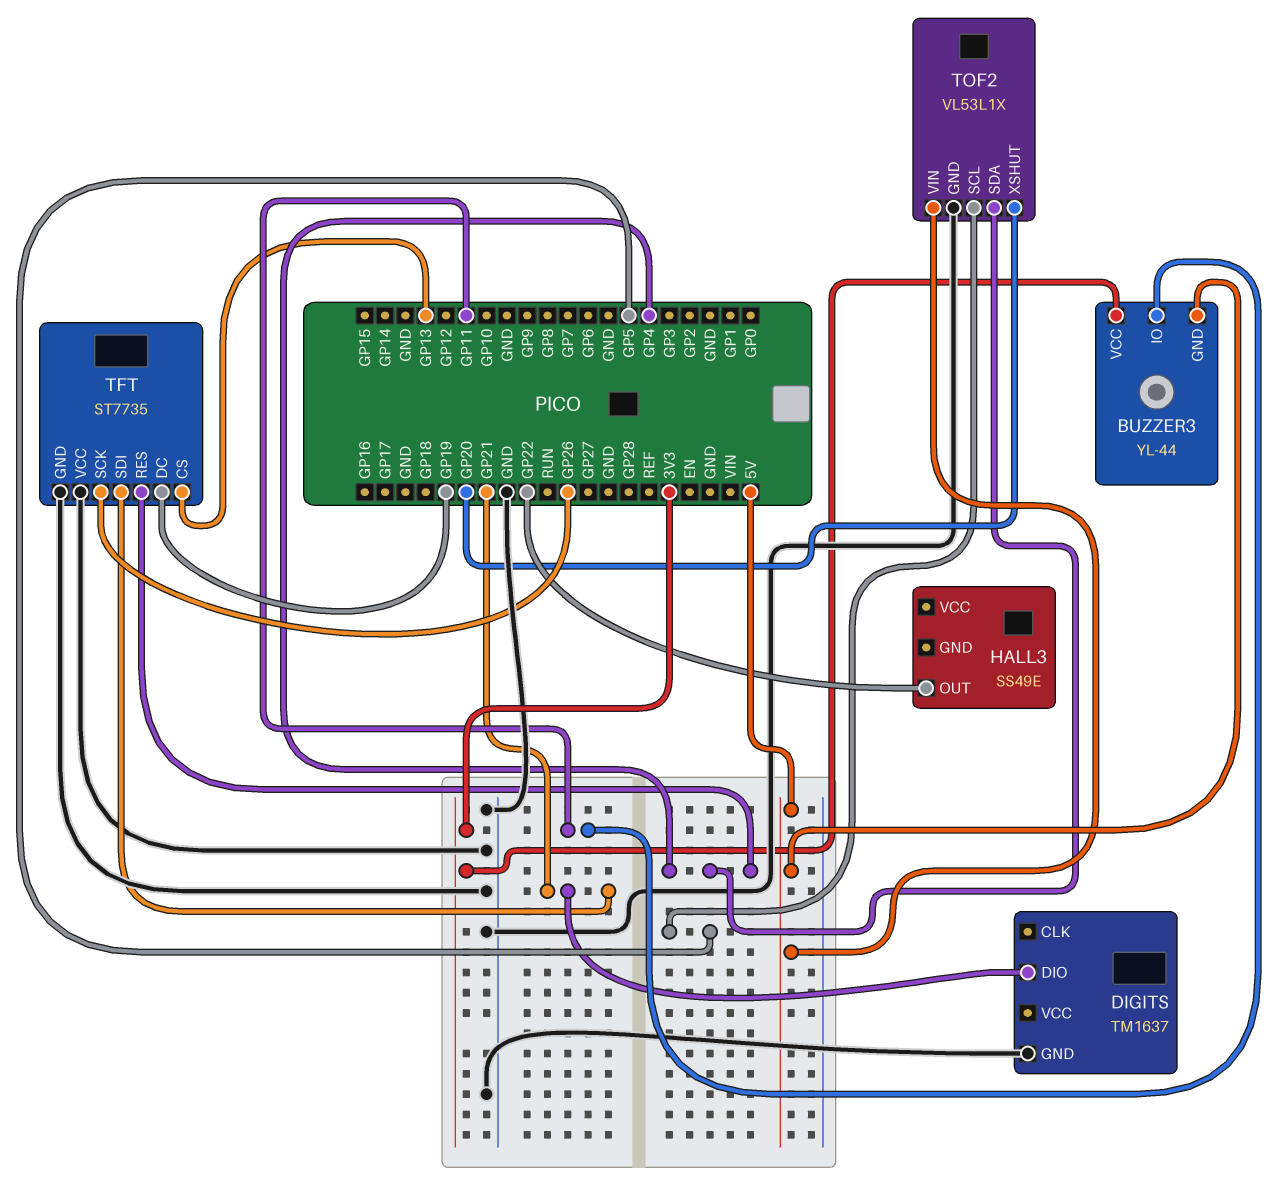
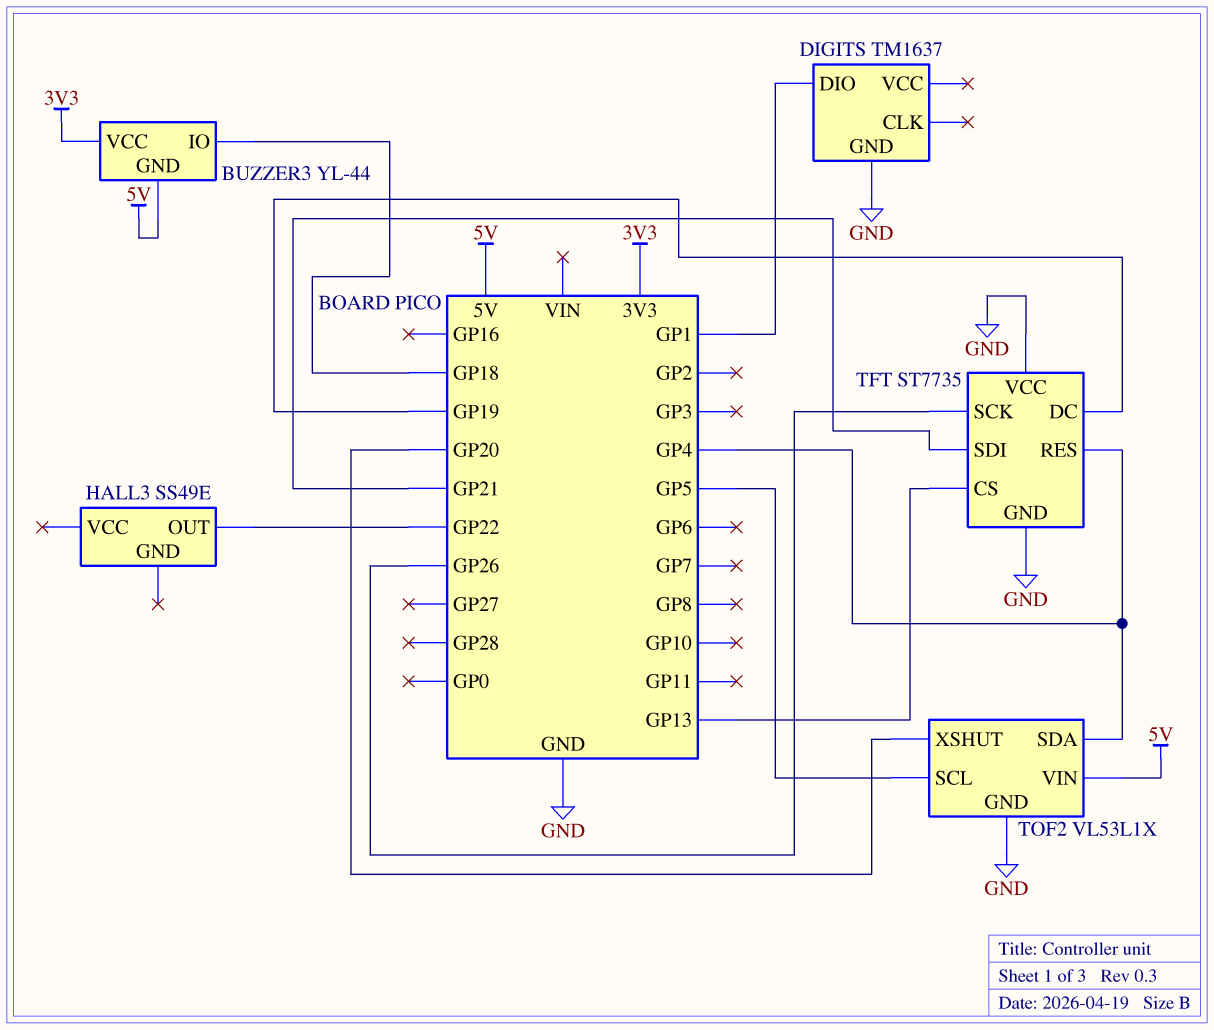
BUZZER3 pin IO: GP11 -> GP18
DIGITS pin DIO: GP21 -> GP1

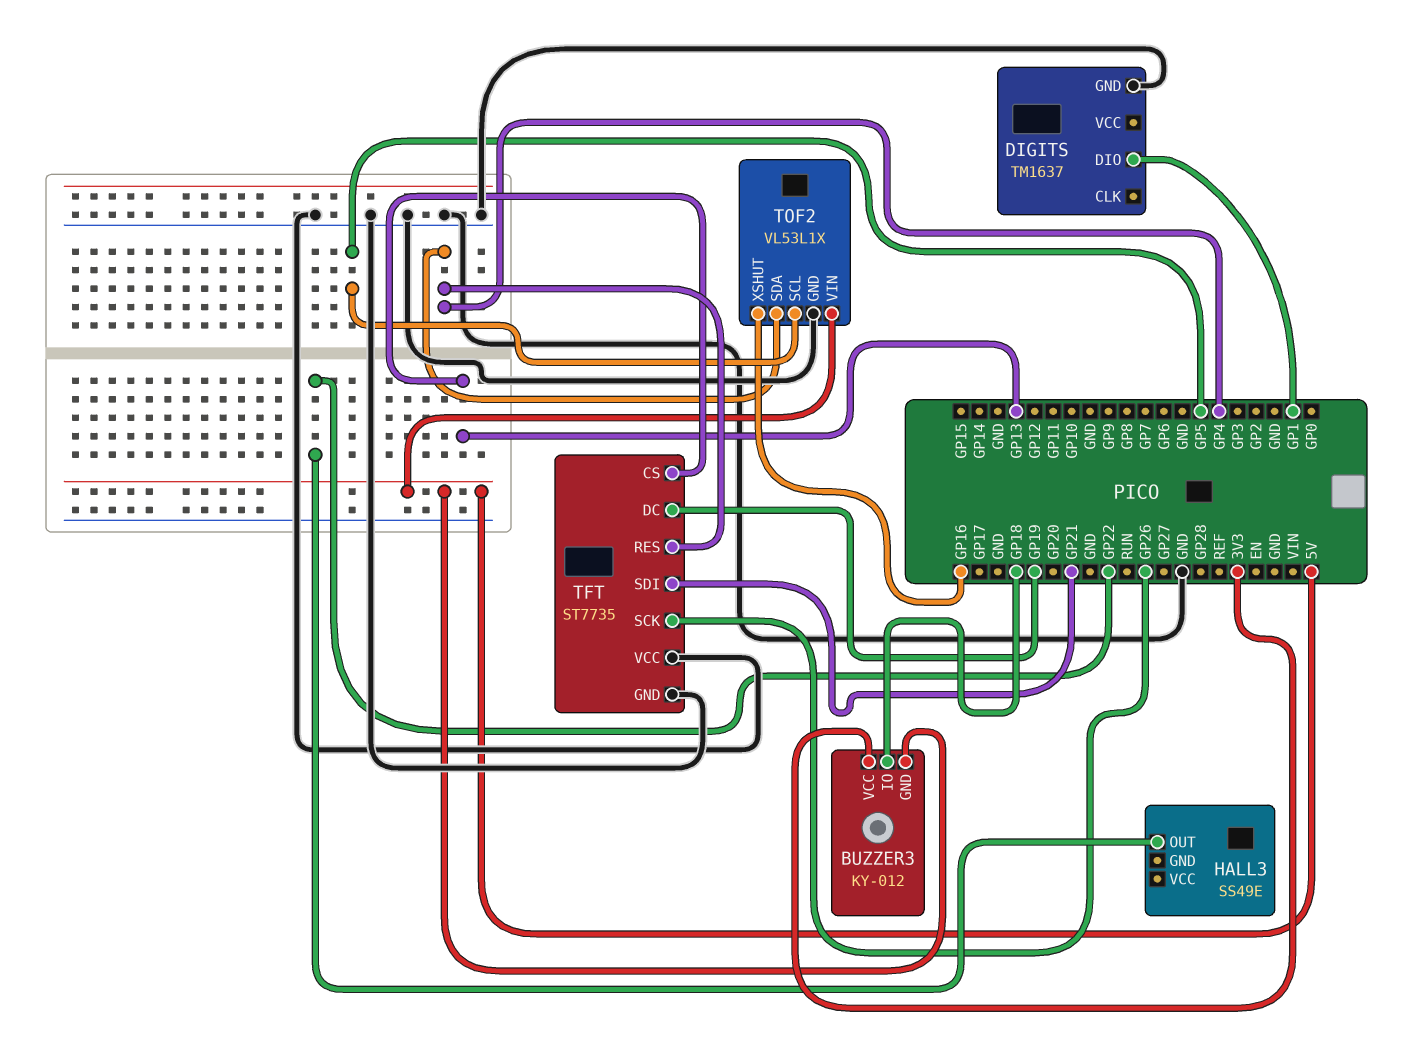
BUZZER3: YL-44 -> KY-012
TOF2 pin XSHUT: GP20 -> GP16

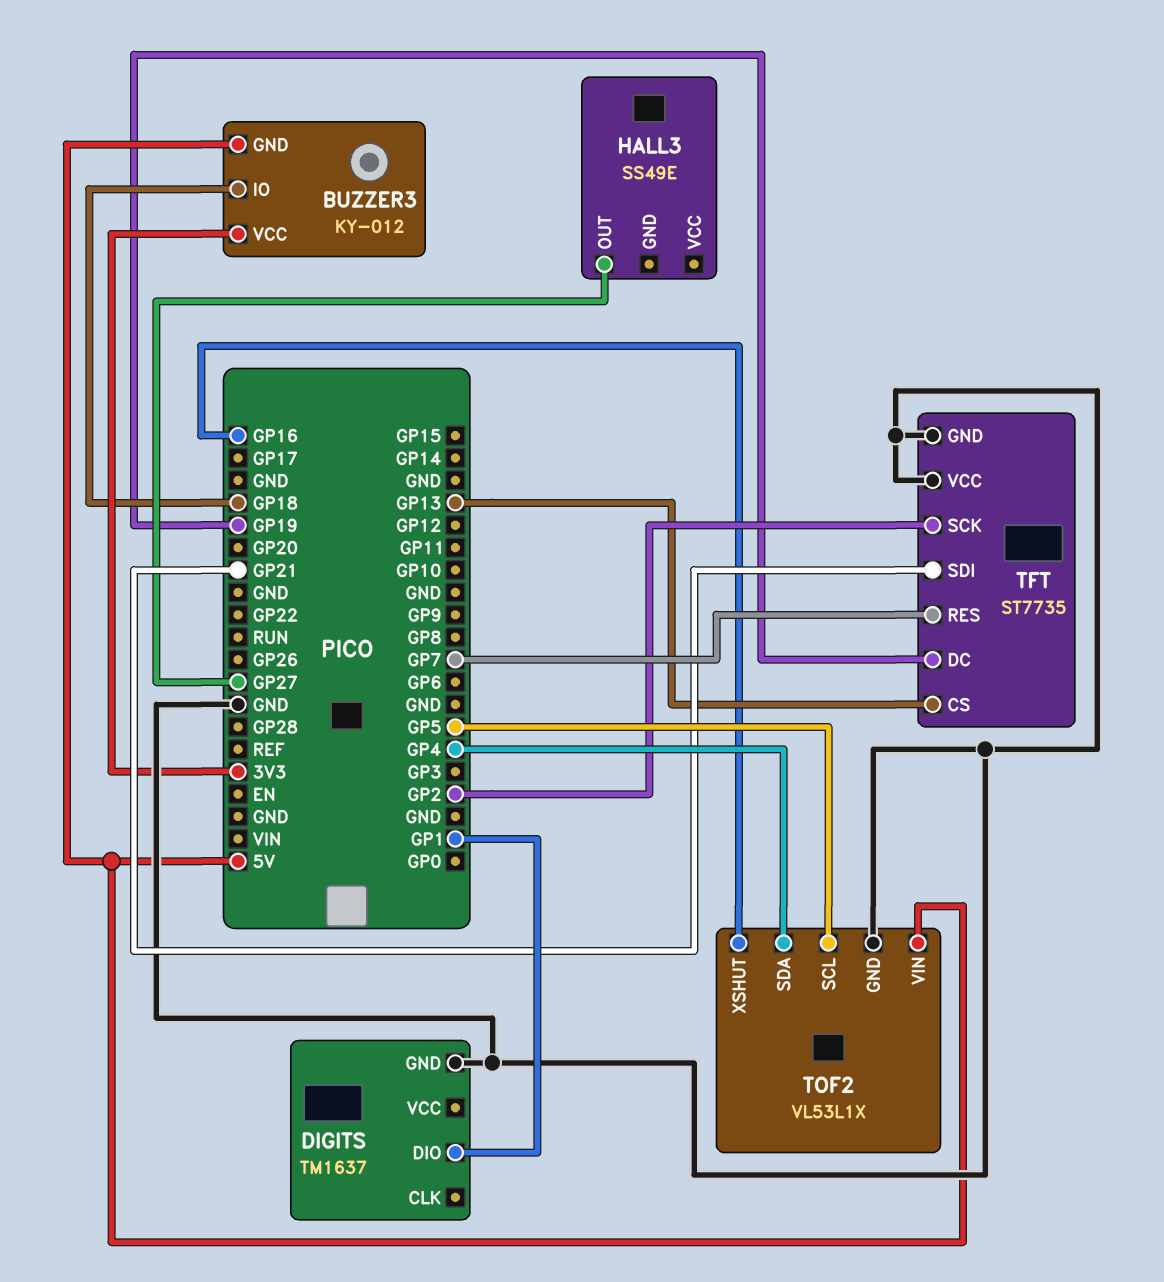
HALL3 pin OUT: GP22 -> GP27
TFT pin RES: GP4 -> GP7
TFT pin SCK: GP26 -> GP2

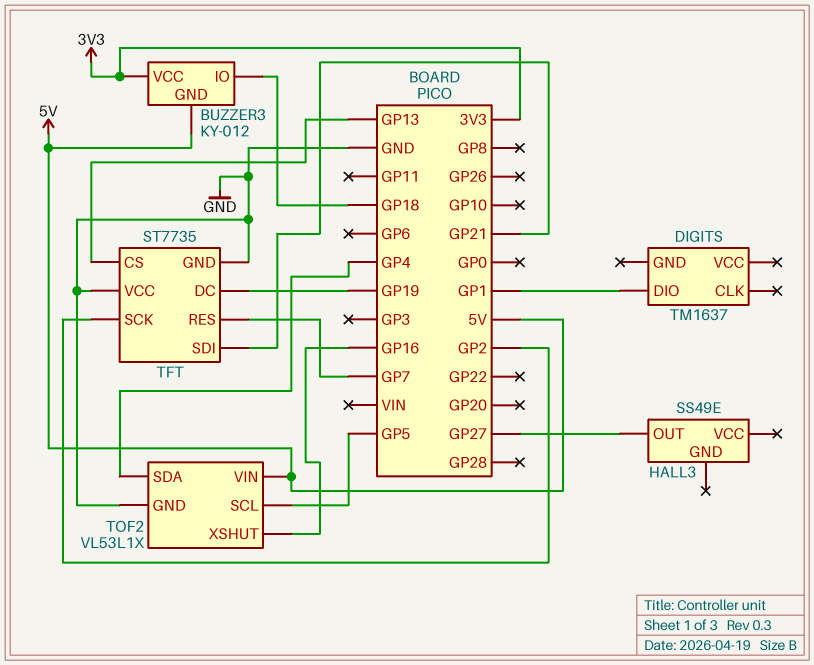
DIGITS pin GND: GND -> none

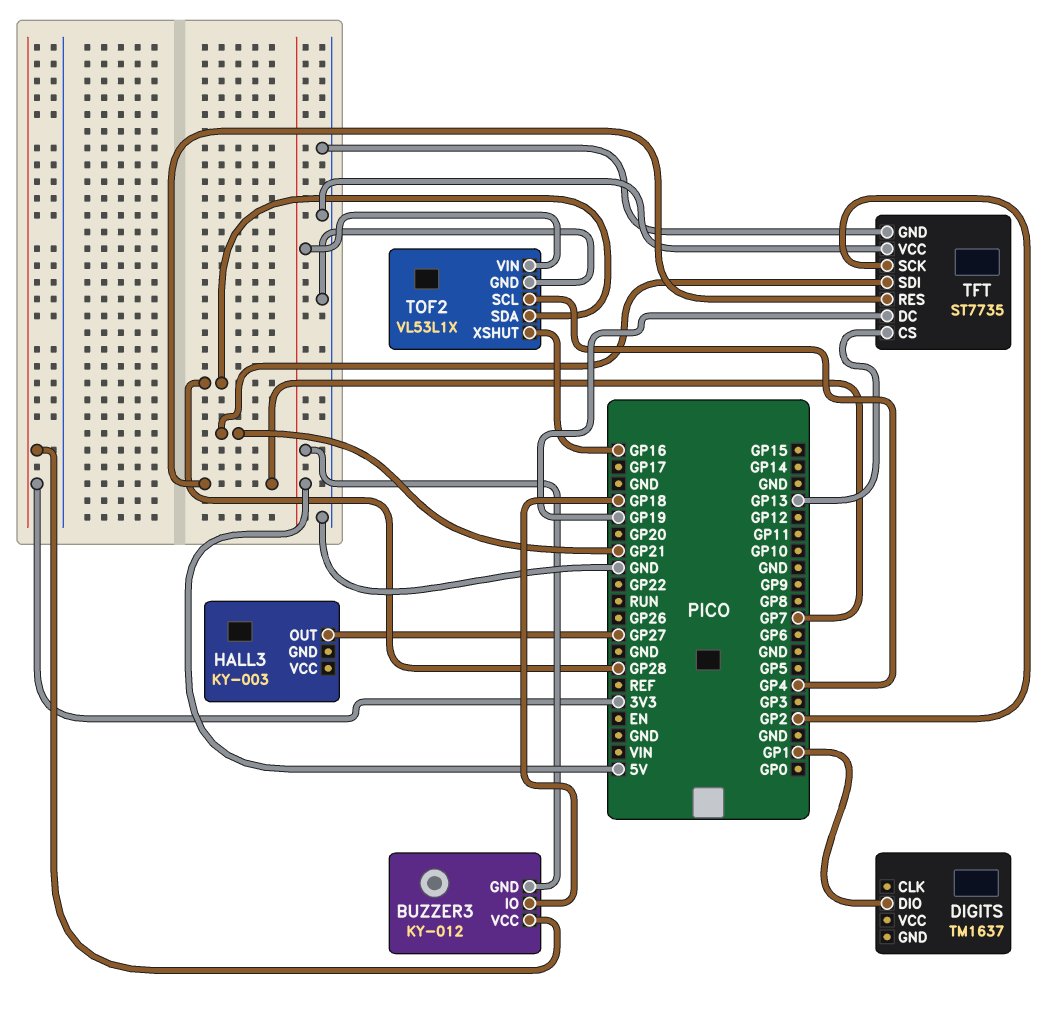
HALL3: SS49E -> KY-003
TOF2 pin SCL: GP5 -> GP4
TOF2 pin SDA: GP4 -> GP28

